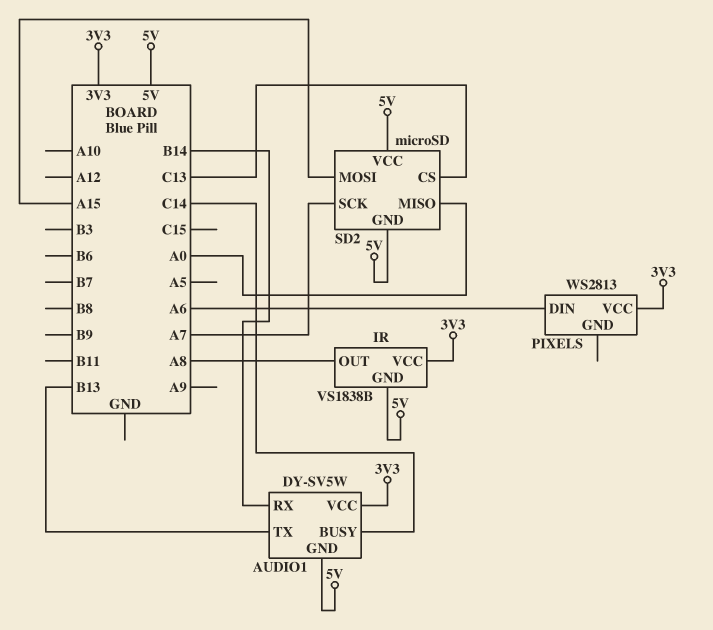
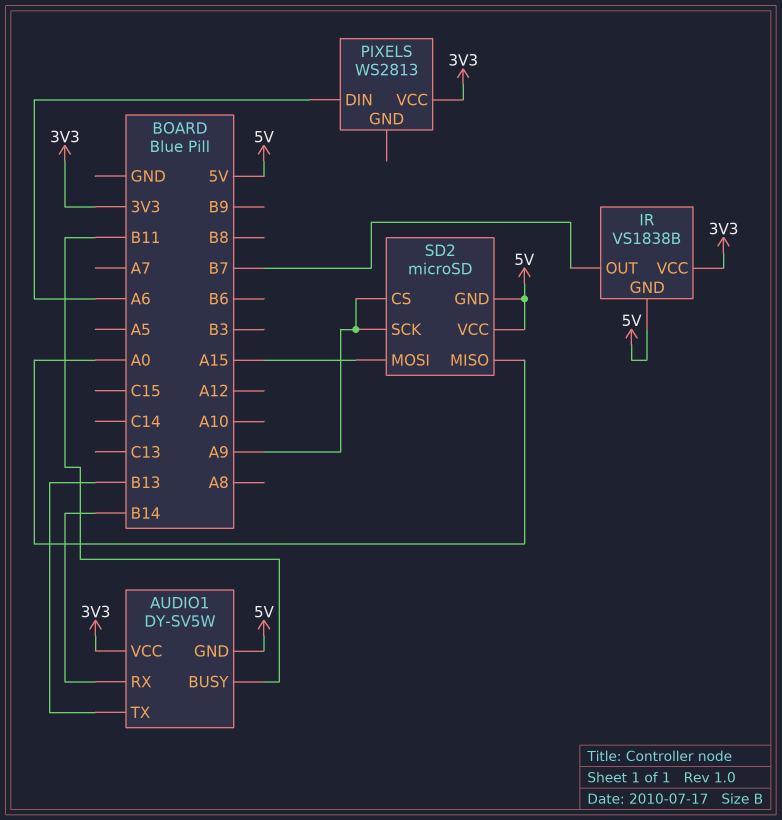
AUDIO1 pin BUSY: C14 -> B11
IR pin OUT: A8 -> B7
SD2 pin CS: C13 -> A9
SD2 pin SCK: A7 -> A9

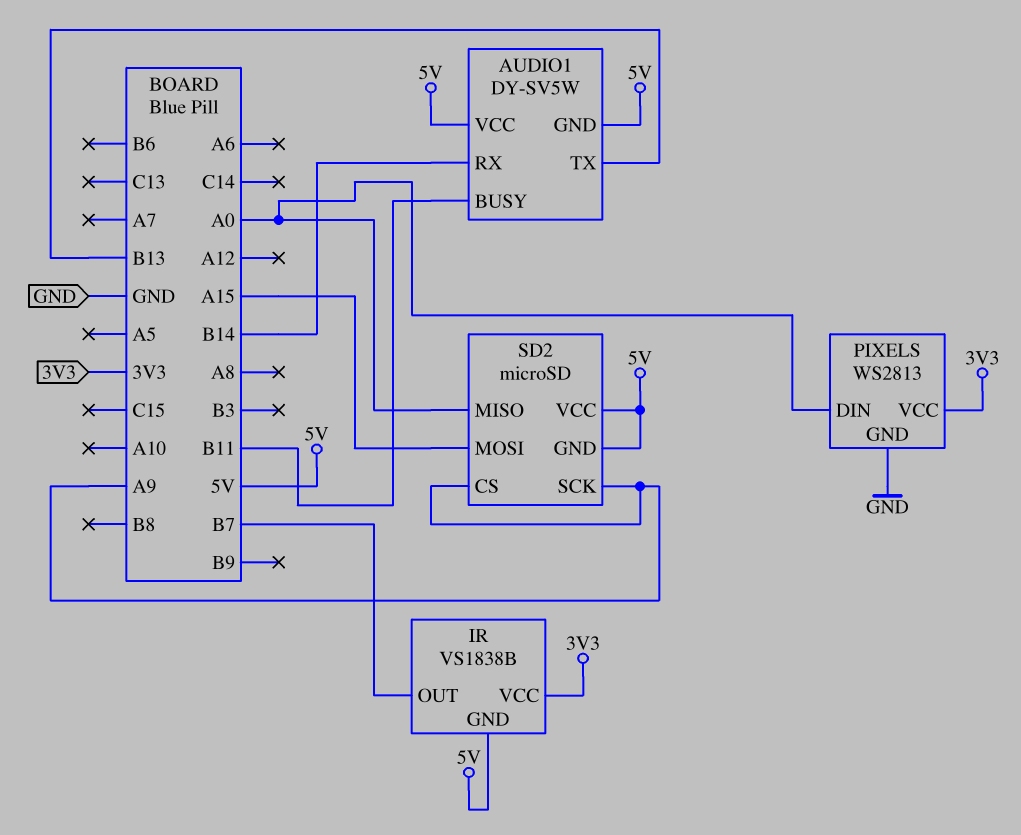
AUDIO1 pin VCC: 3V3 -> 5V
PIXELS pin DIN: A6 -> A0
PIXELS pin GND: none -> GND

